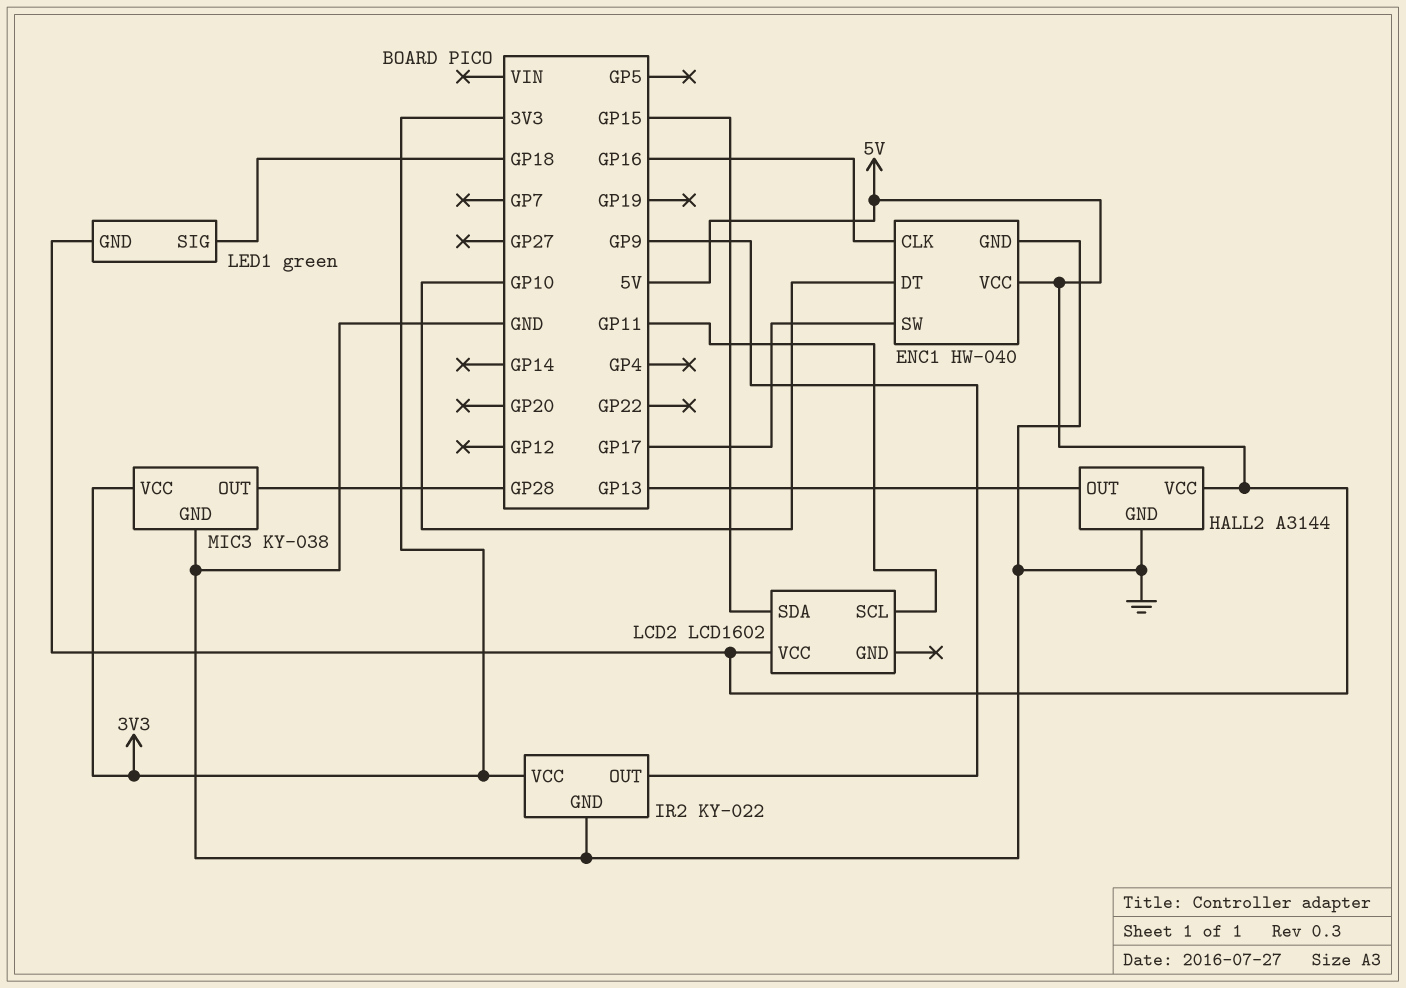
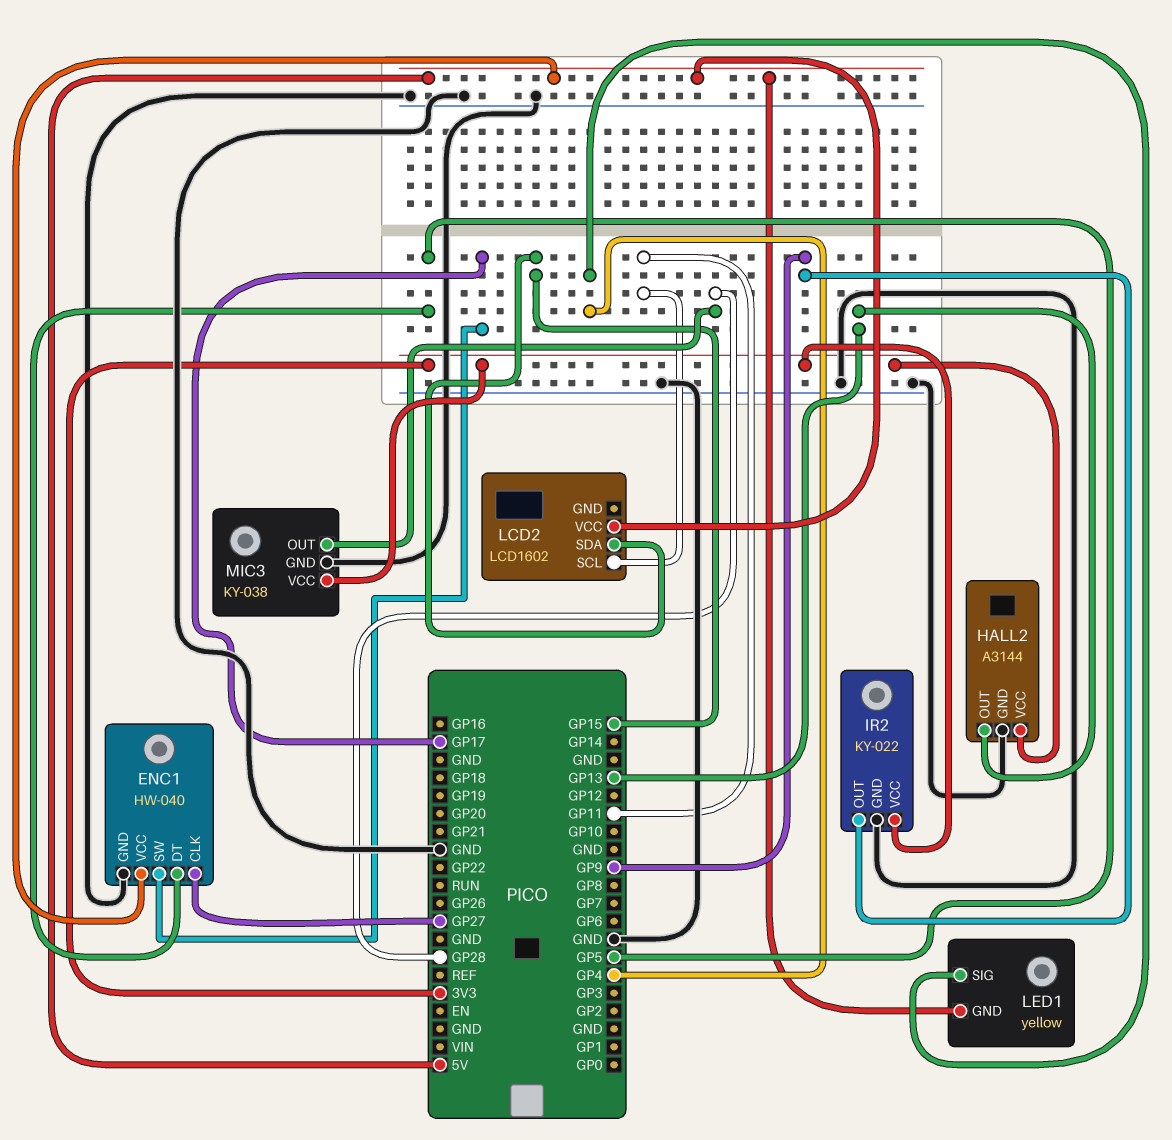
ENC1 pin CLK: GP16 -> GP27
ENC1 pin DT: GP10 -> GP5
HALL2 pin VCC: 5V -> 3V3
LED1: green -> yellow
LED1 pin SIG: GP18 -> GP4

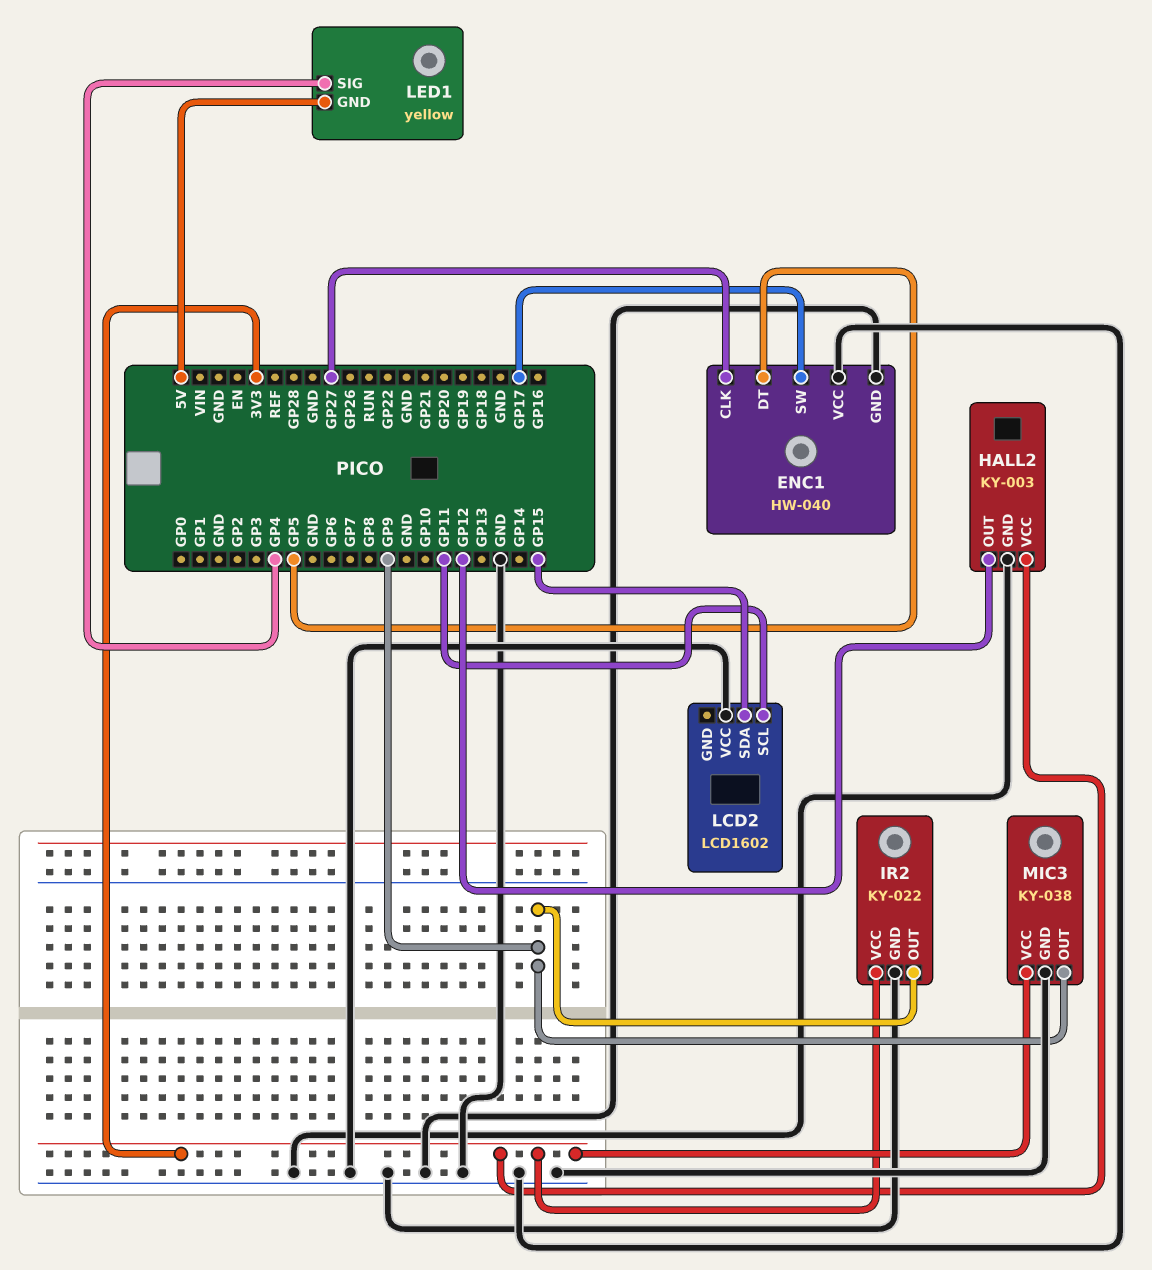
ENC1 pin VCC: 5V -> GND
HALL2: A3144 -> KY-003
HALL2 pin OUT: GP13 -> GP12
LCD2 pin VCC: 5V -> GND
MIC3 pin OUT: GP28 -> GP9

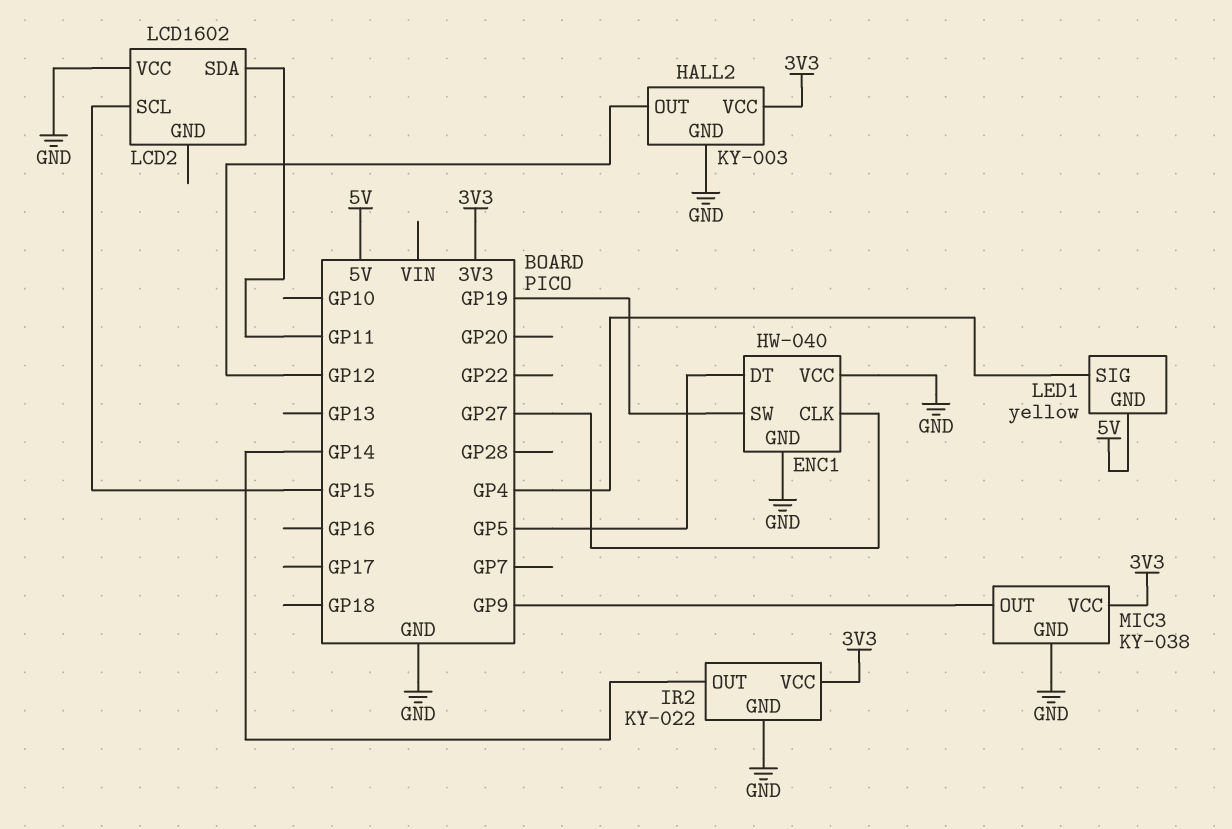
ENC1 pin SW: GP17 -> GP19
IR2 pin OUT: GP9 -> GP14
LCD2 pin SCL: GP11 -> GP15
LCD2 pin SDA: GP15 -> GP11

